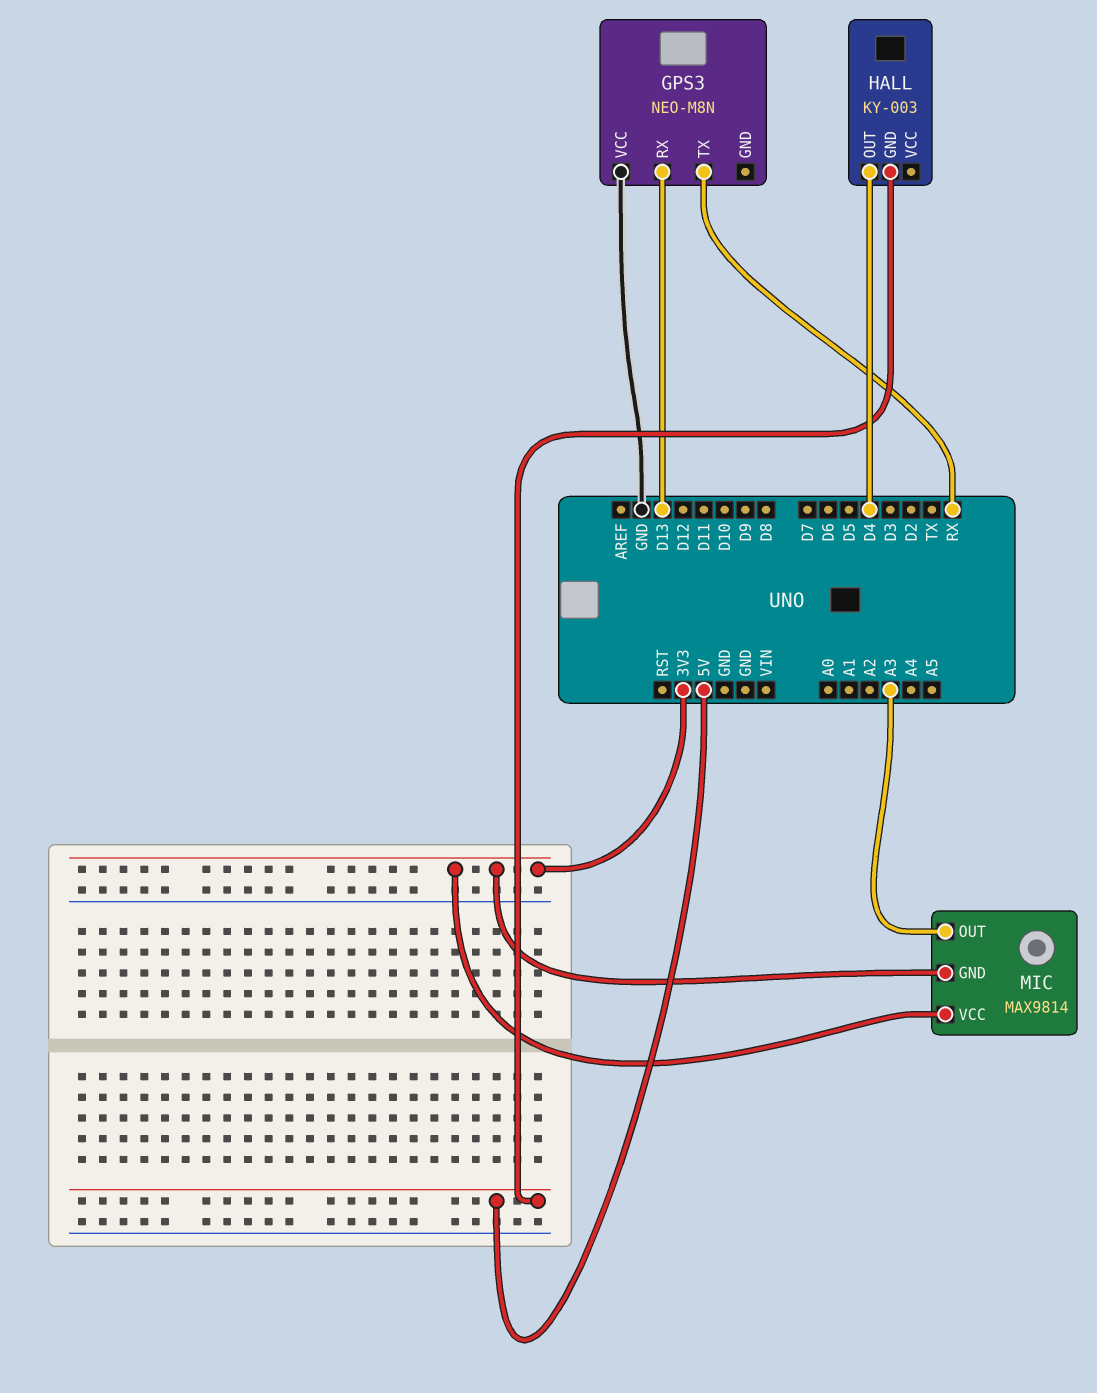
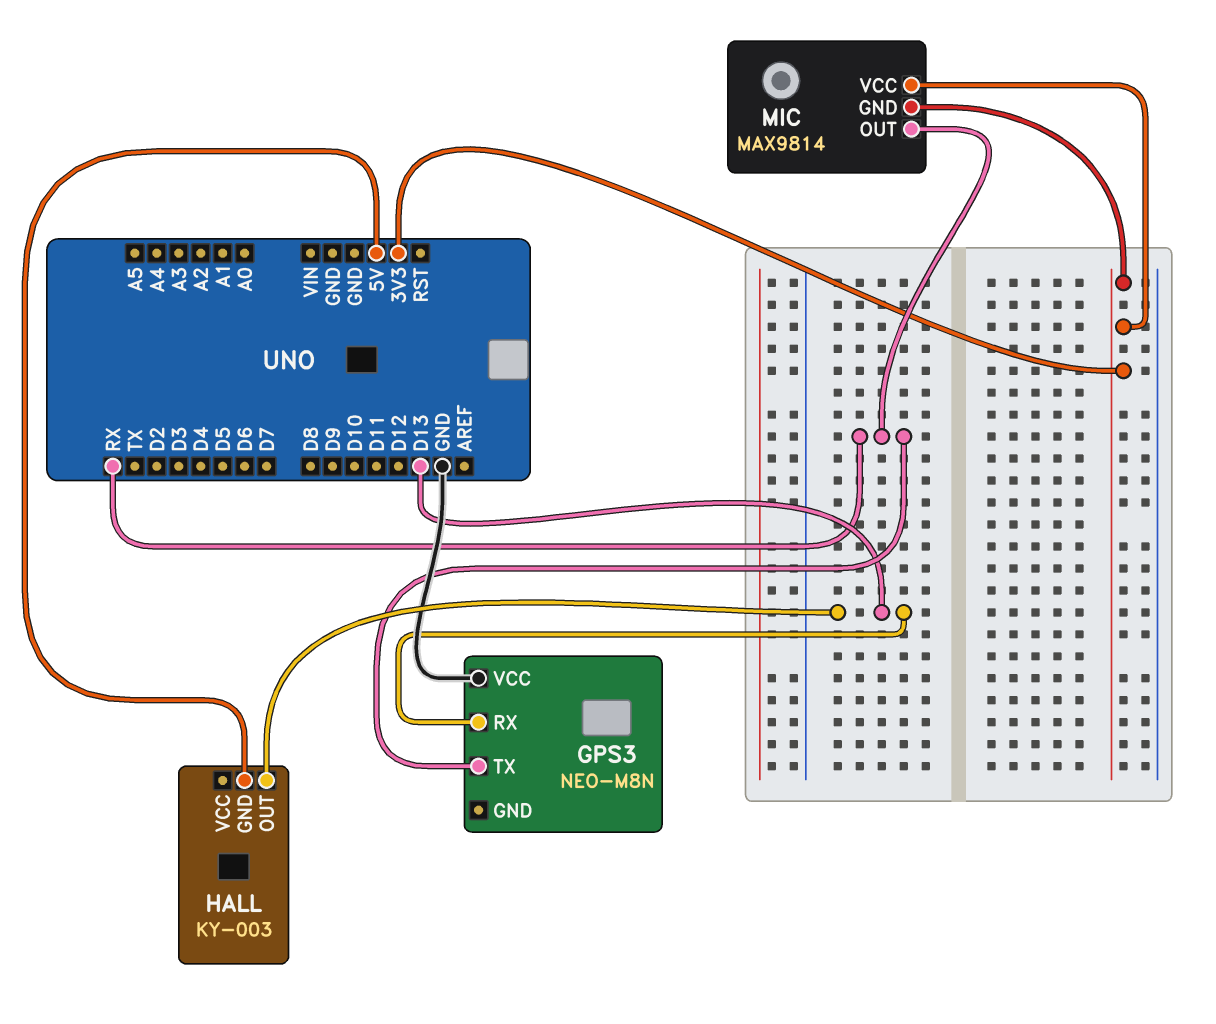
HALL pin OUT: D4 -> D13
MIC pin OUT: A3 -> RX

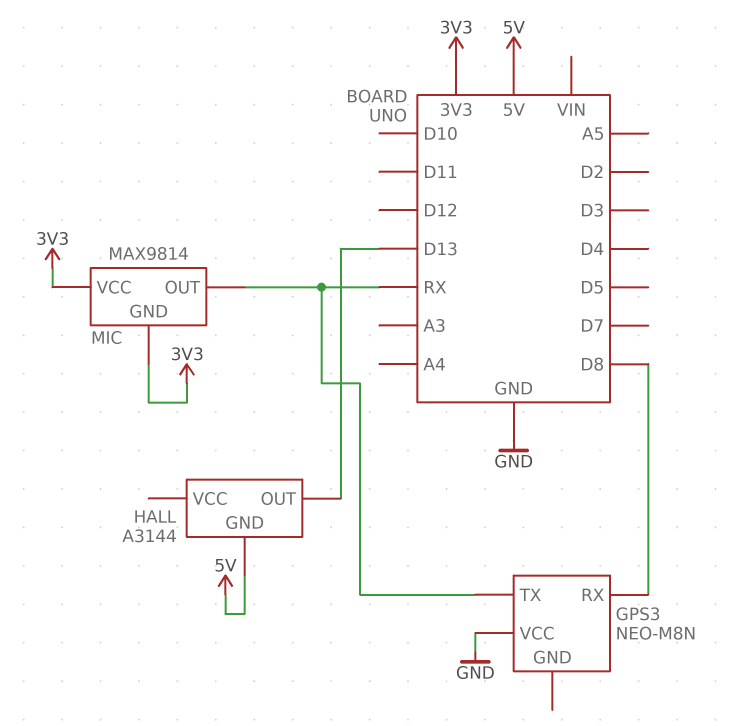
GPS3 pin RX: D13 -> D8
HALL: KY-003 -> A3144

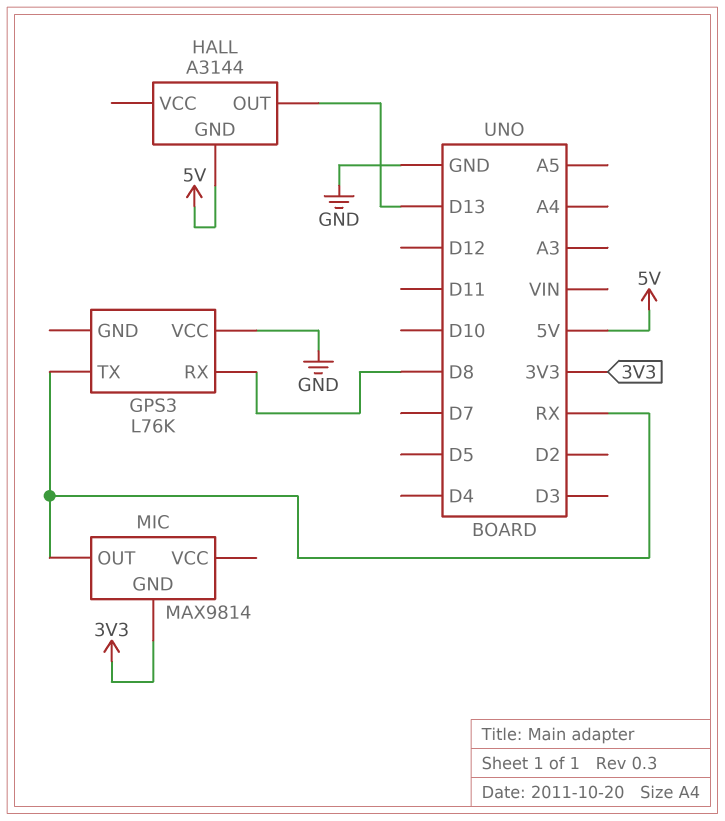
GPS3: NEO-M8N -> L76K
MIC pin VCC: 3V3 -> none

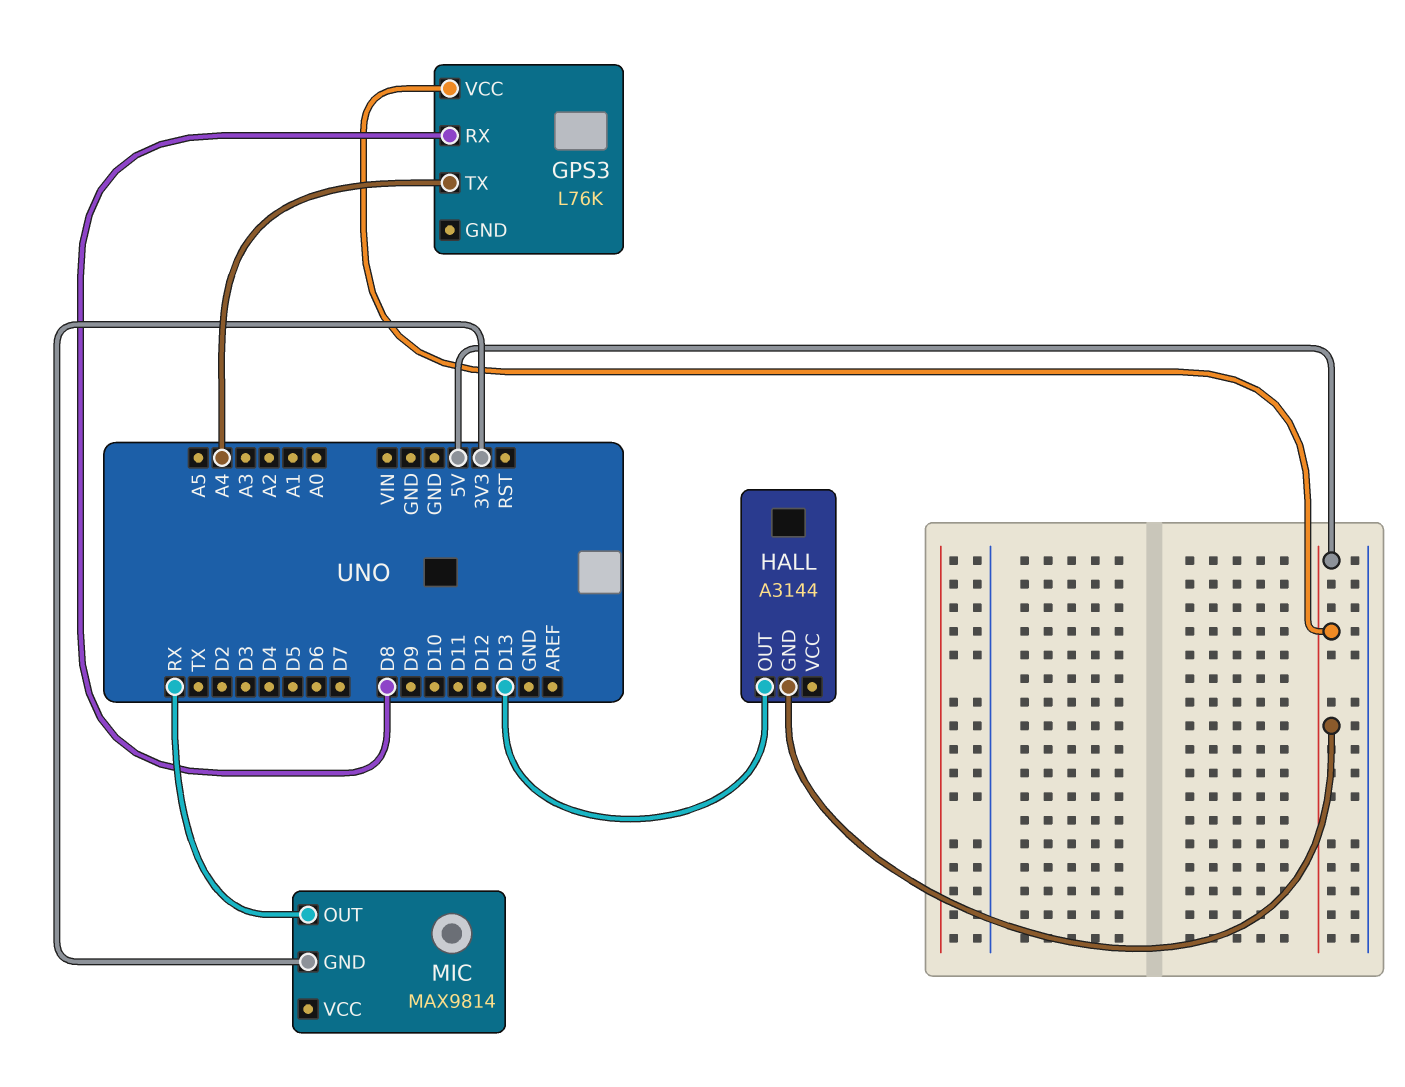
GPS3 pin TX: RX -> A4
GPS3 pin VCC: GND -> 5V

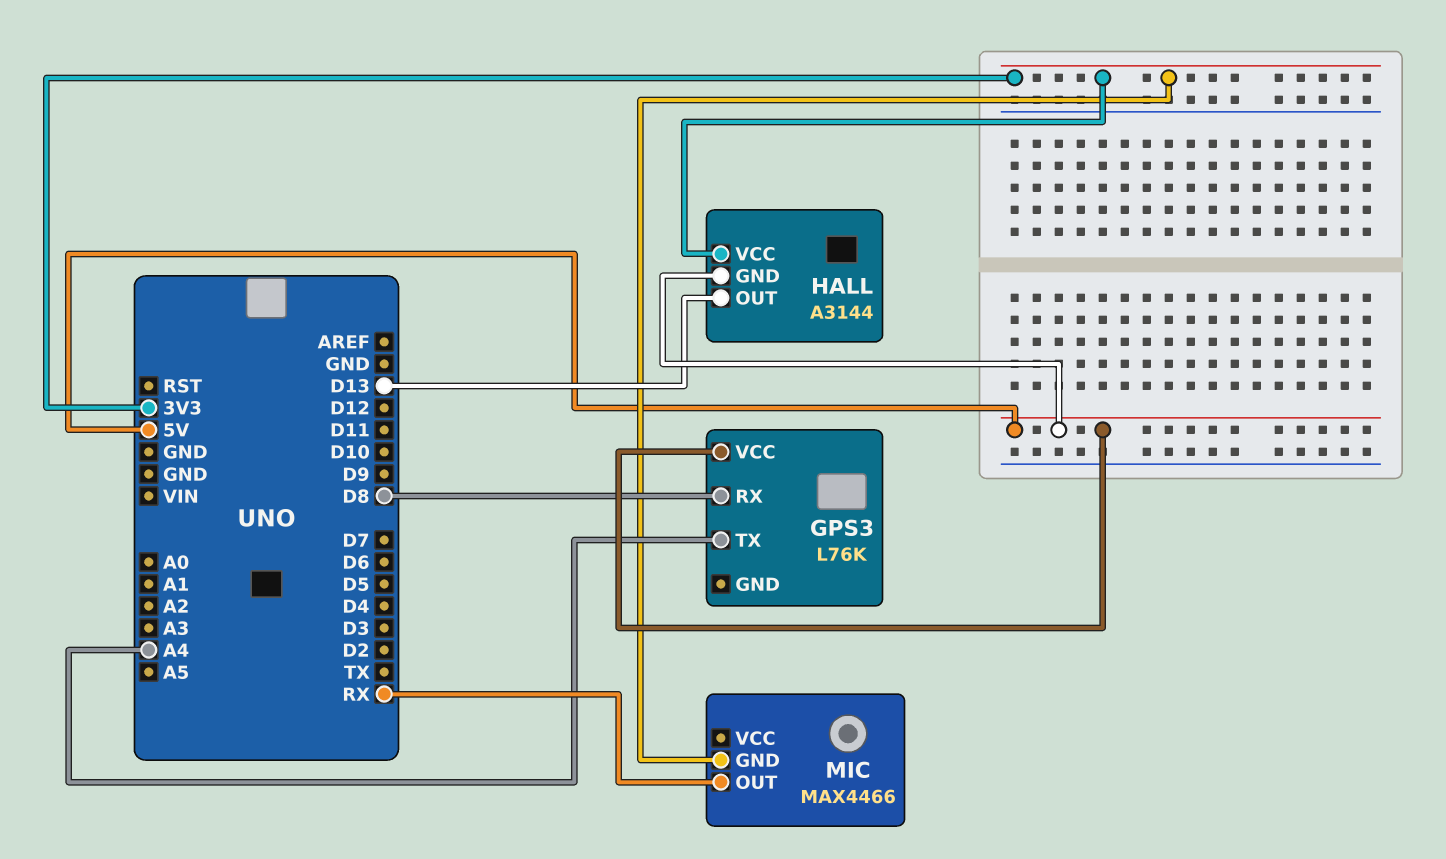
HALL pin VCC: none -> 3V3
MIC: MAX9814 -> MAX4466

